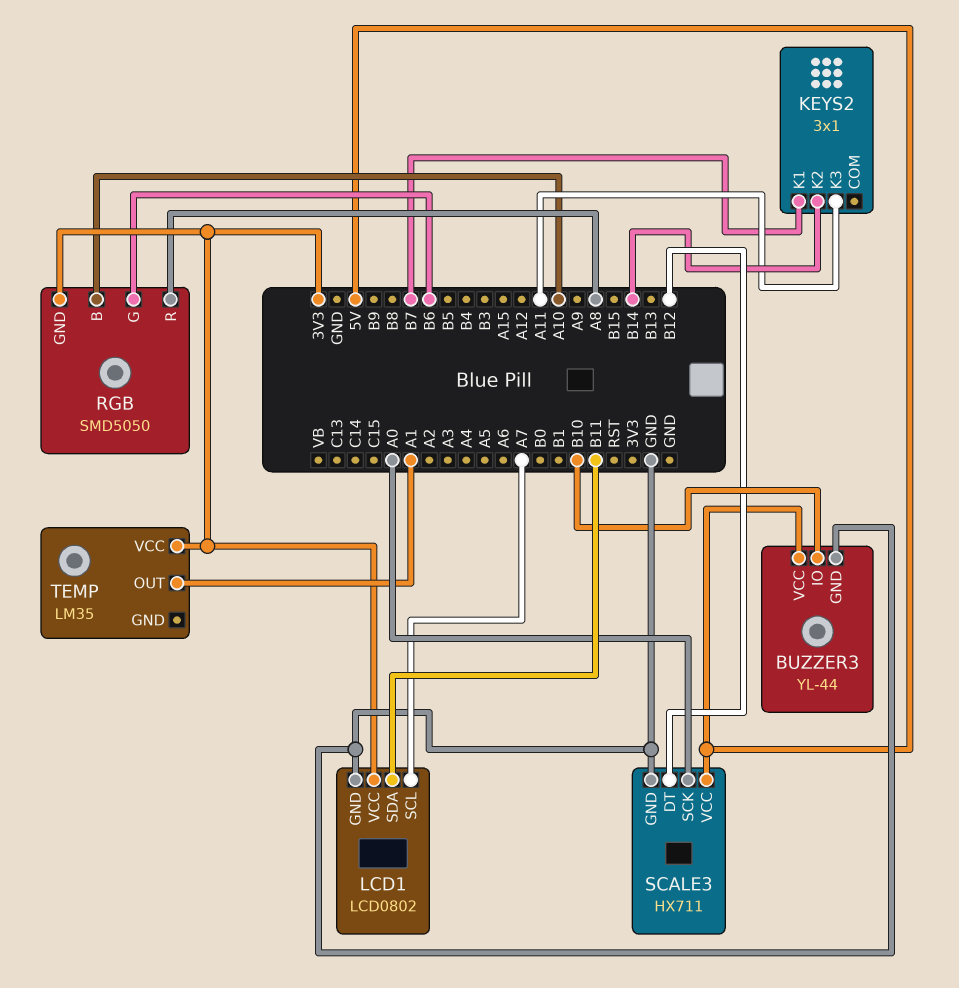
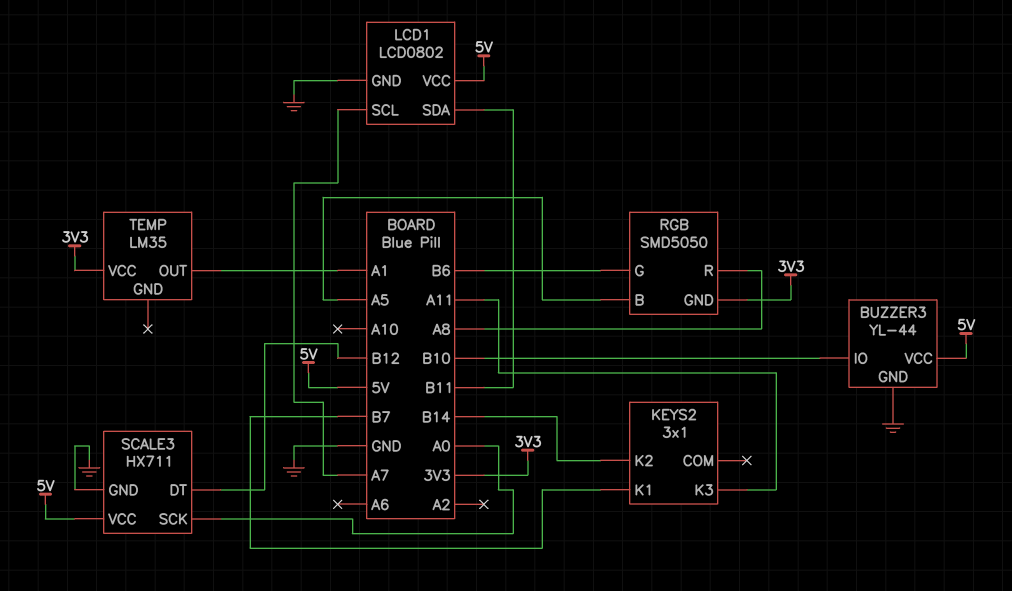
LCD1 pin VCC: 3V3 -> 5V
RGB pin B: A10 -> A5

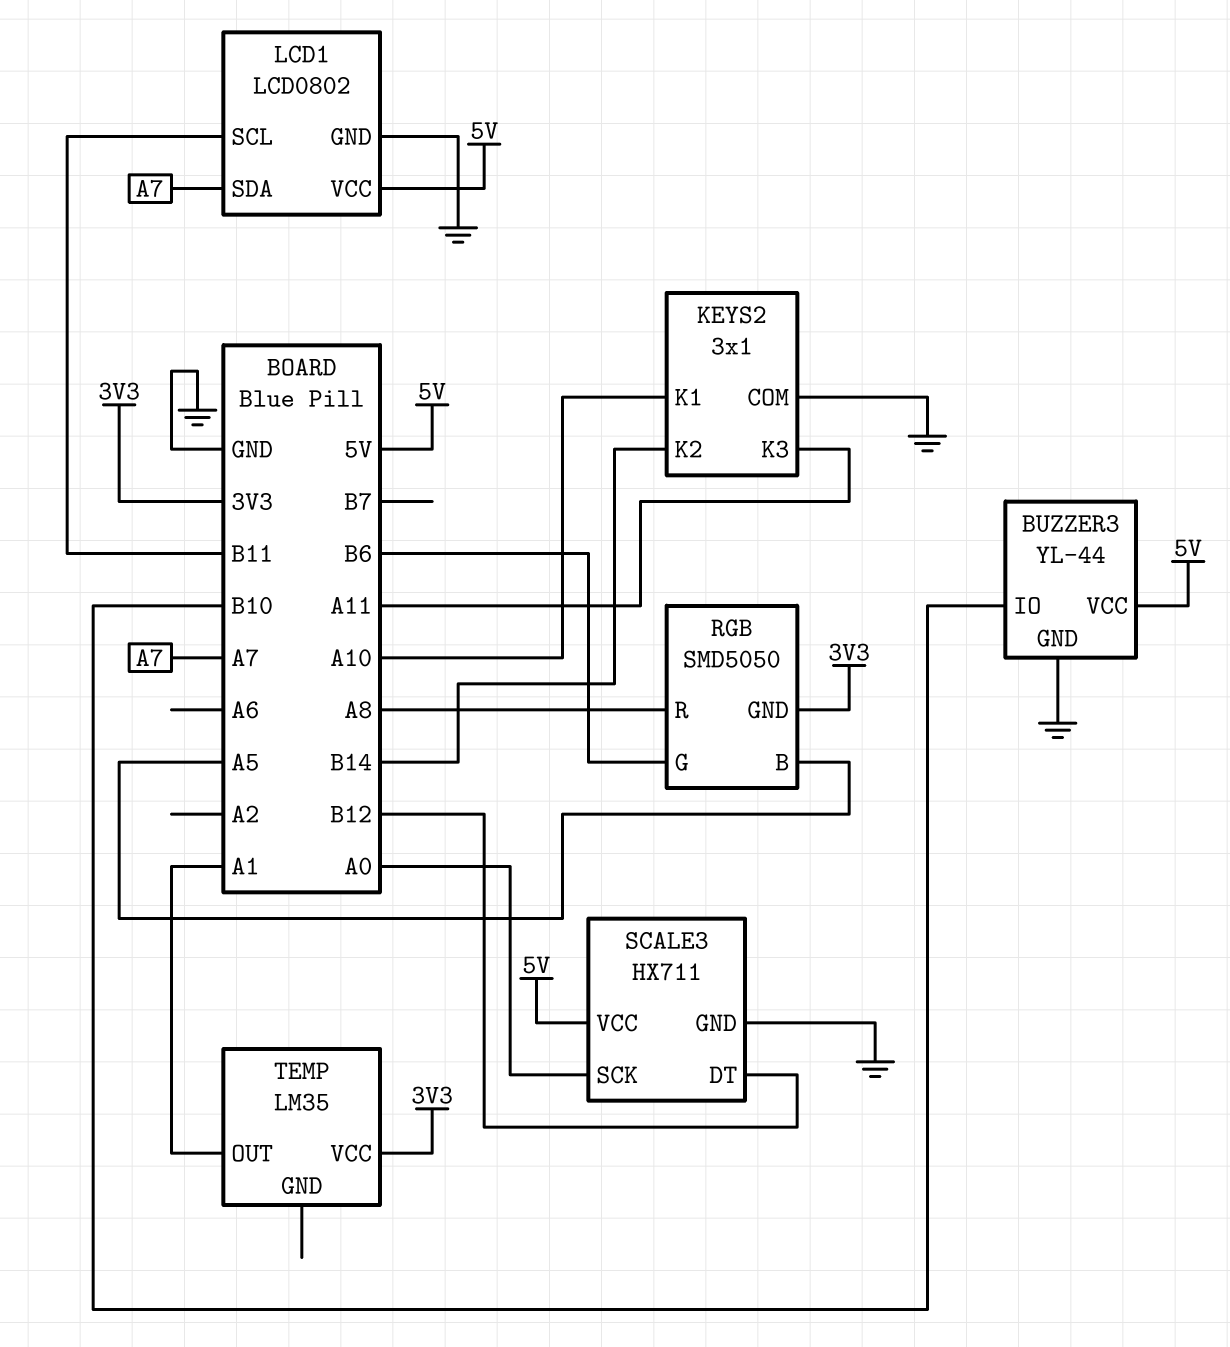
KEYS2 pin COM: none -> GND
KEYS2 pin K1: B7 -> A10
LCD1 pin SCL: A7 -> B11
LCD1 pin SDA: B11 -> A7

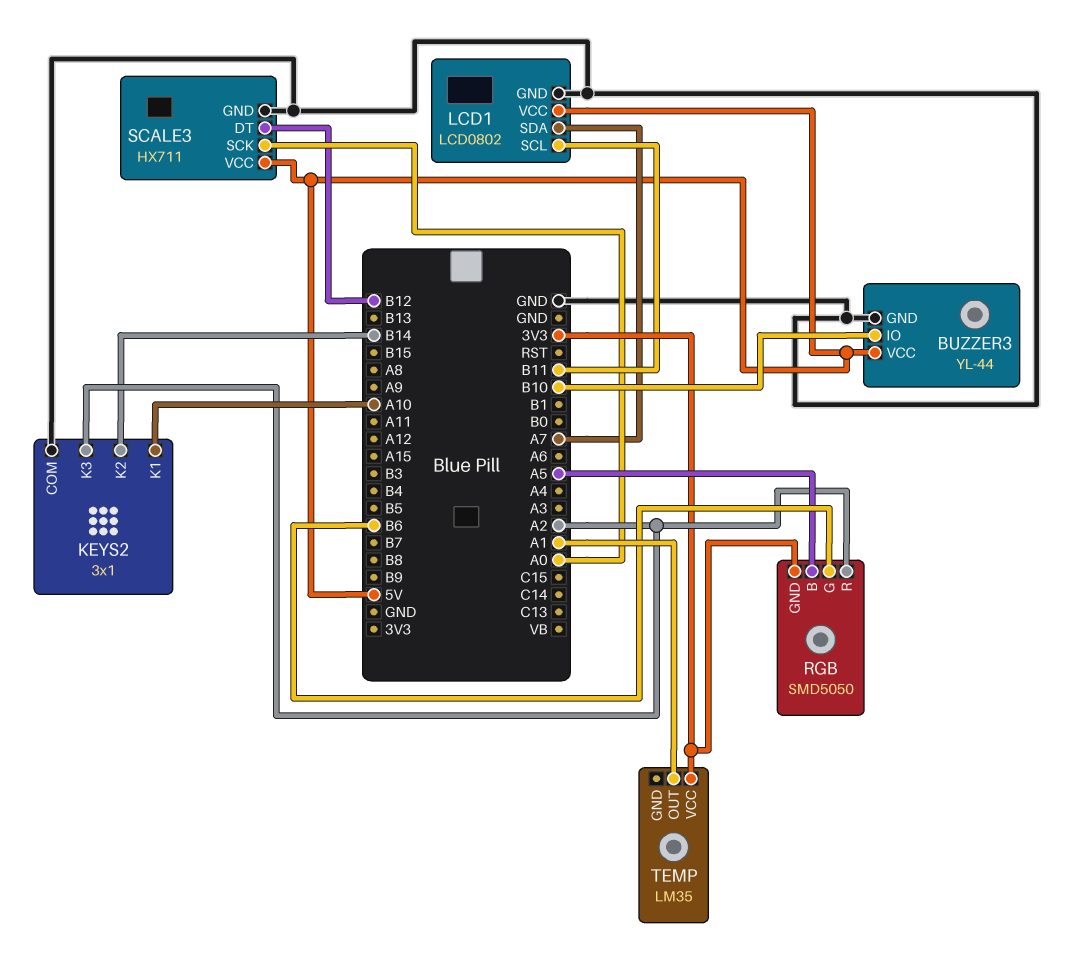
KEYS2 pin K3: A11 -> A2
RGB pin R: A8 -> A2

